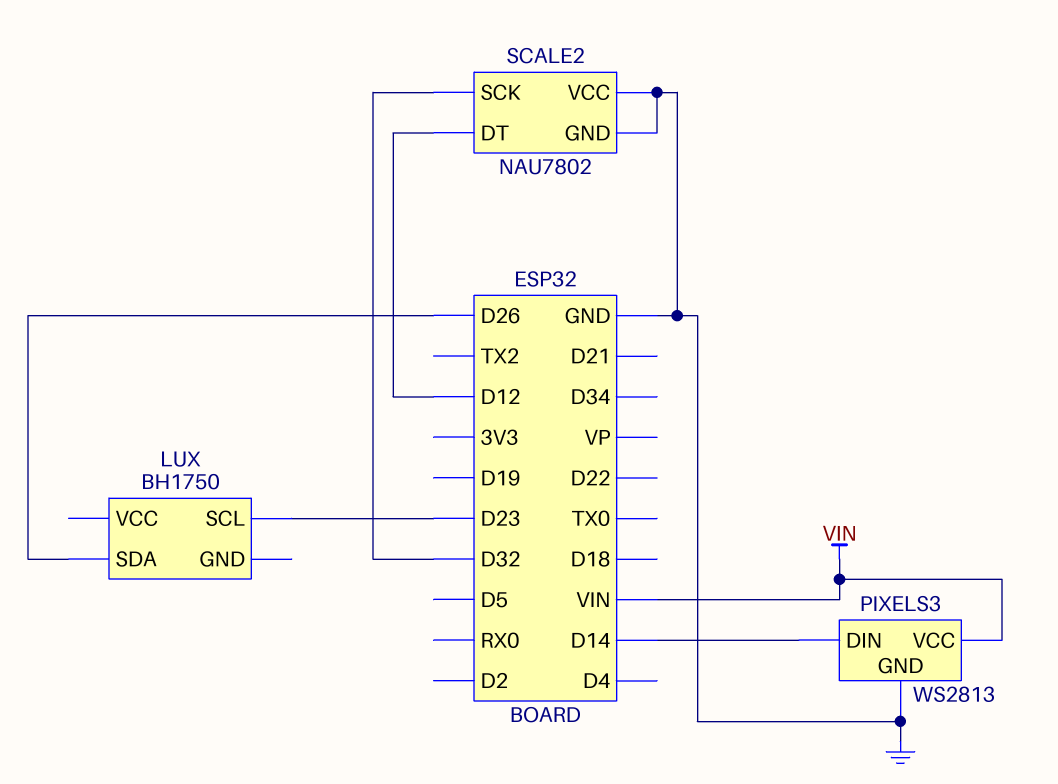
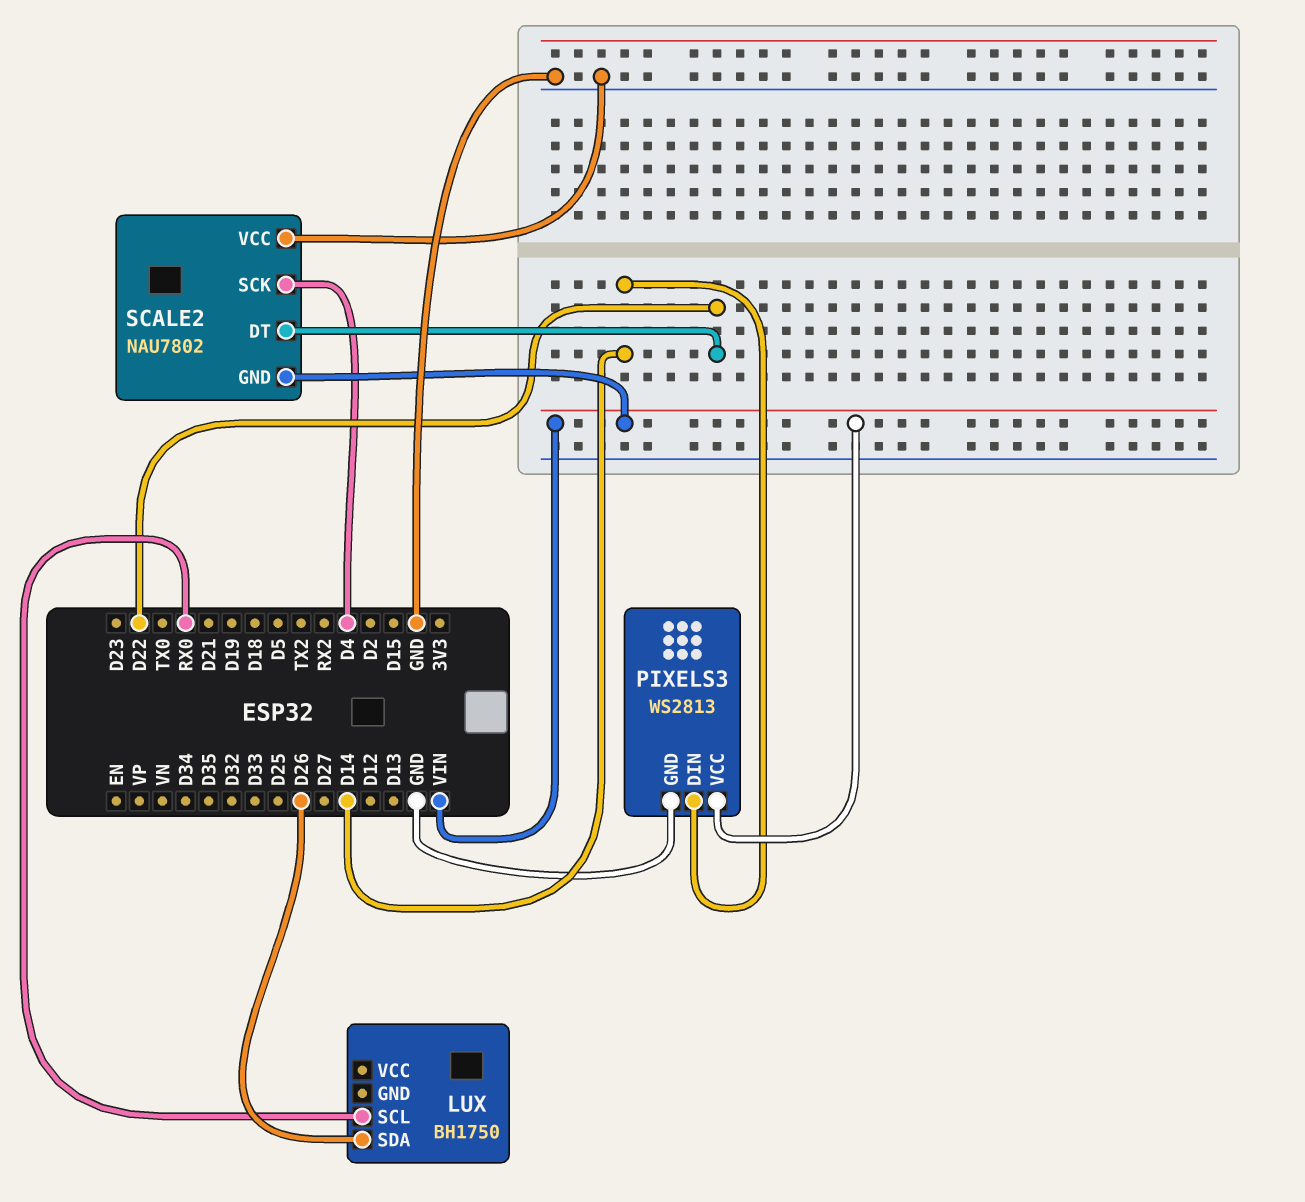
LUX pin SCL: D23 -> RX0
SCALE2 pin DT: D12 -> D22
SCALE2 pin GND: GND -> VIN
SCALE2 pin SCK: D32 -> D4

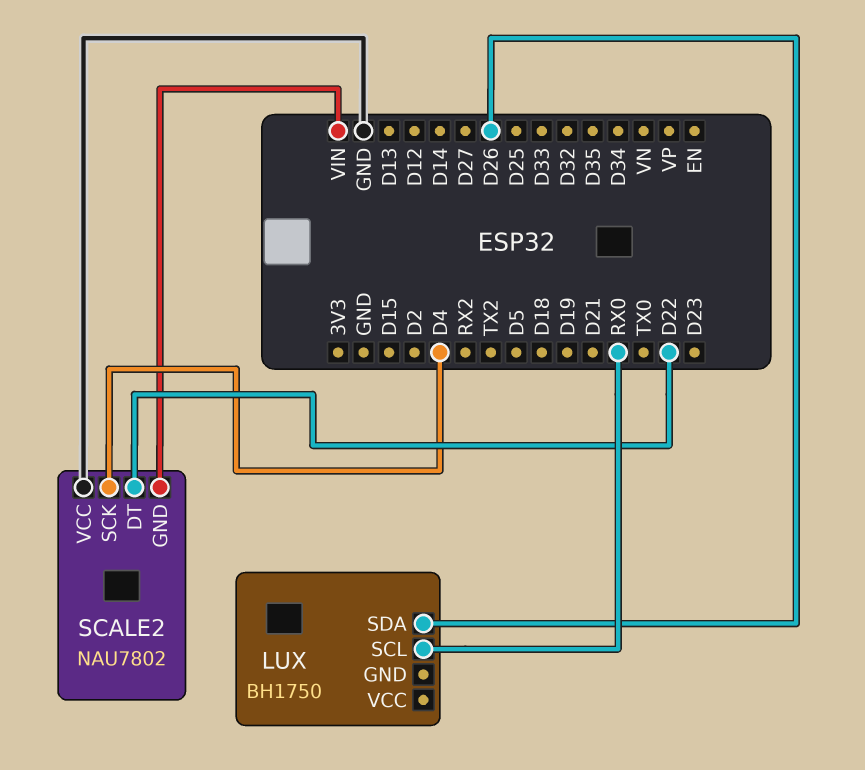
PIXELS3: WS2813 -> none
PIXELS3 pin DIN: D14 -> none
PIXELS3 pin GND: GND -> none
PIXELS3 pin VCC: VIN -> none

